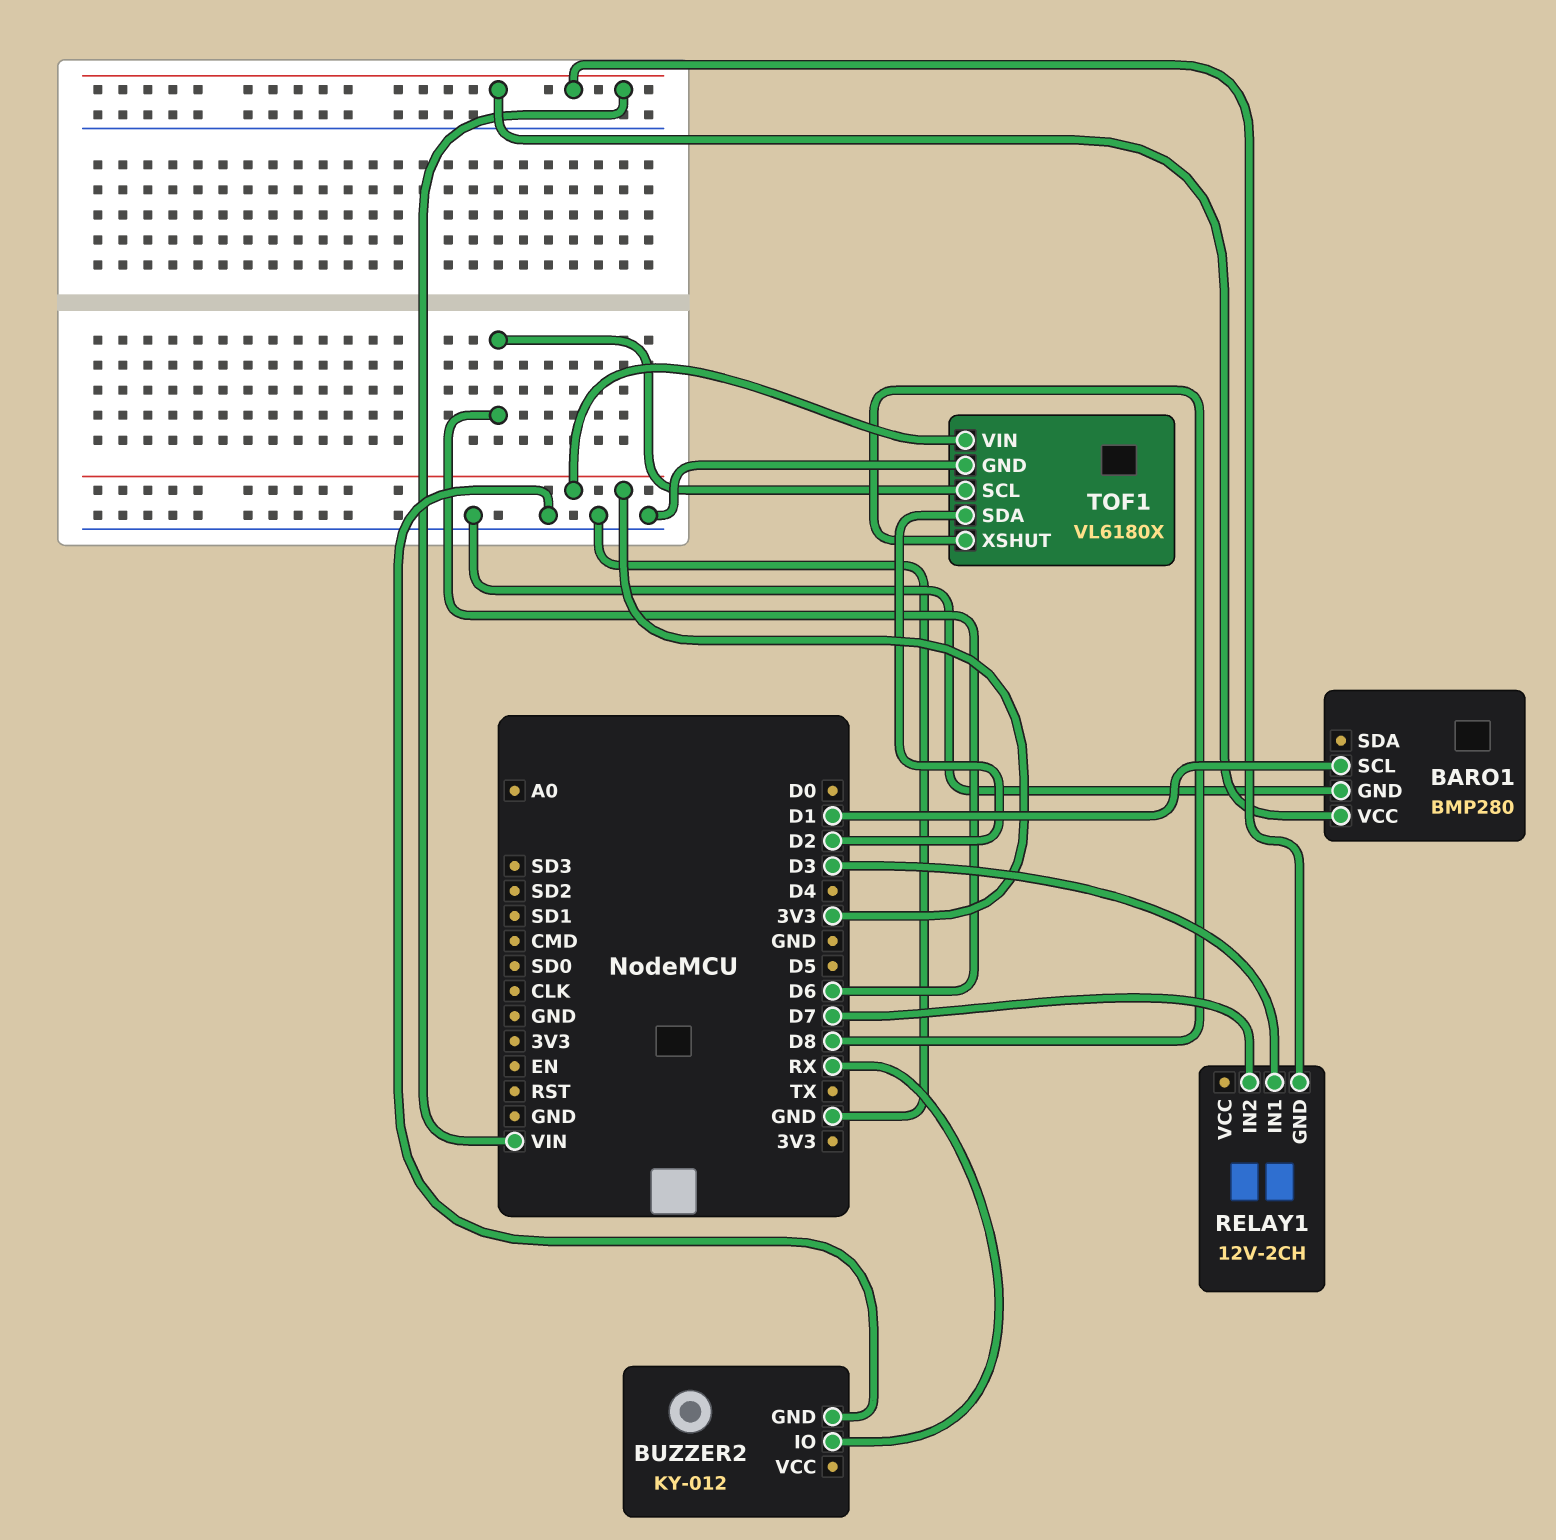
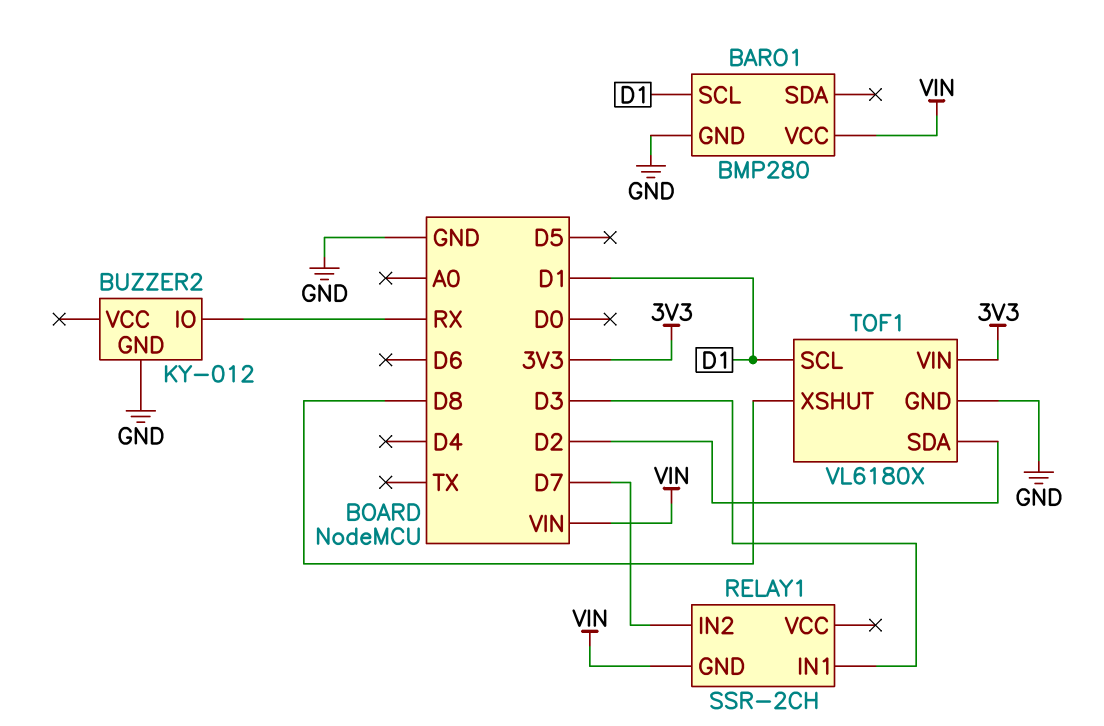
RELAY1: 12V-2CH -> SSR-2CH
TOF1 pin SCL: D6 -> D1

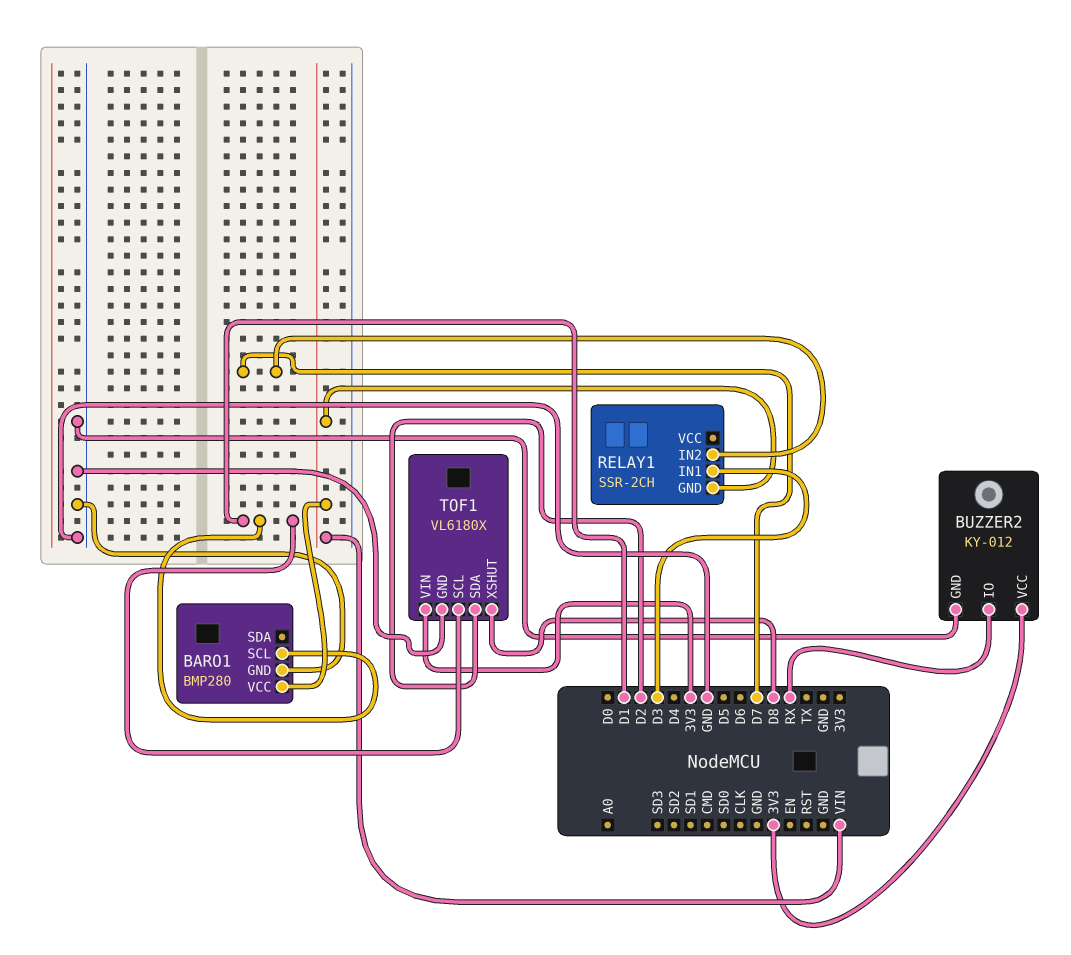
BUZZER2 pin VCC: none -> 3V3

